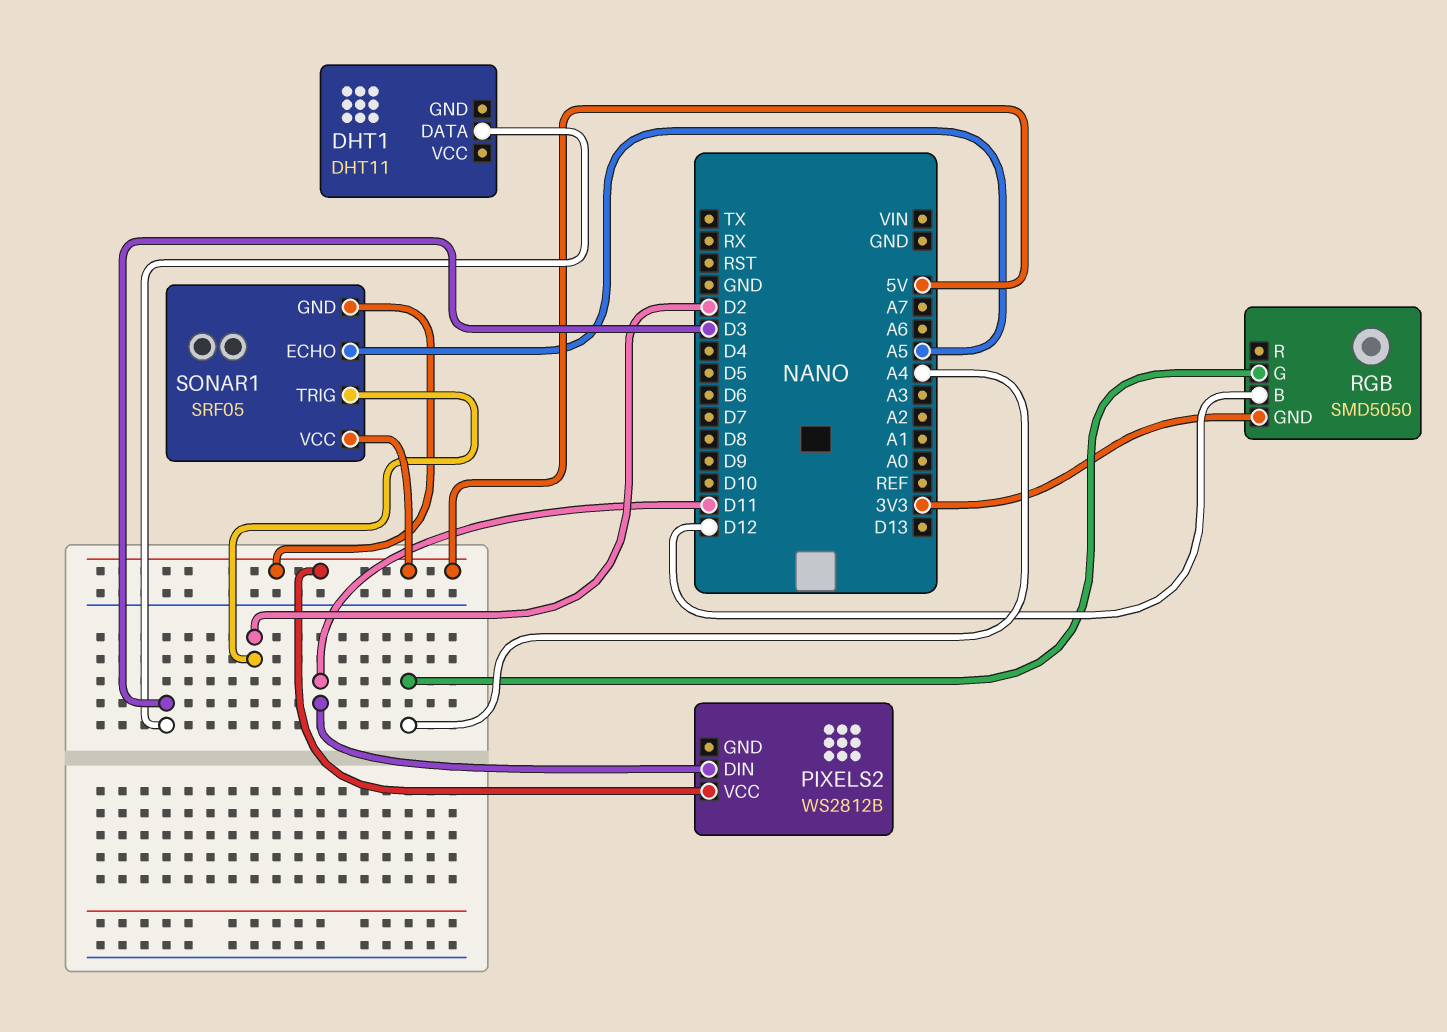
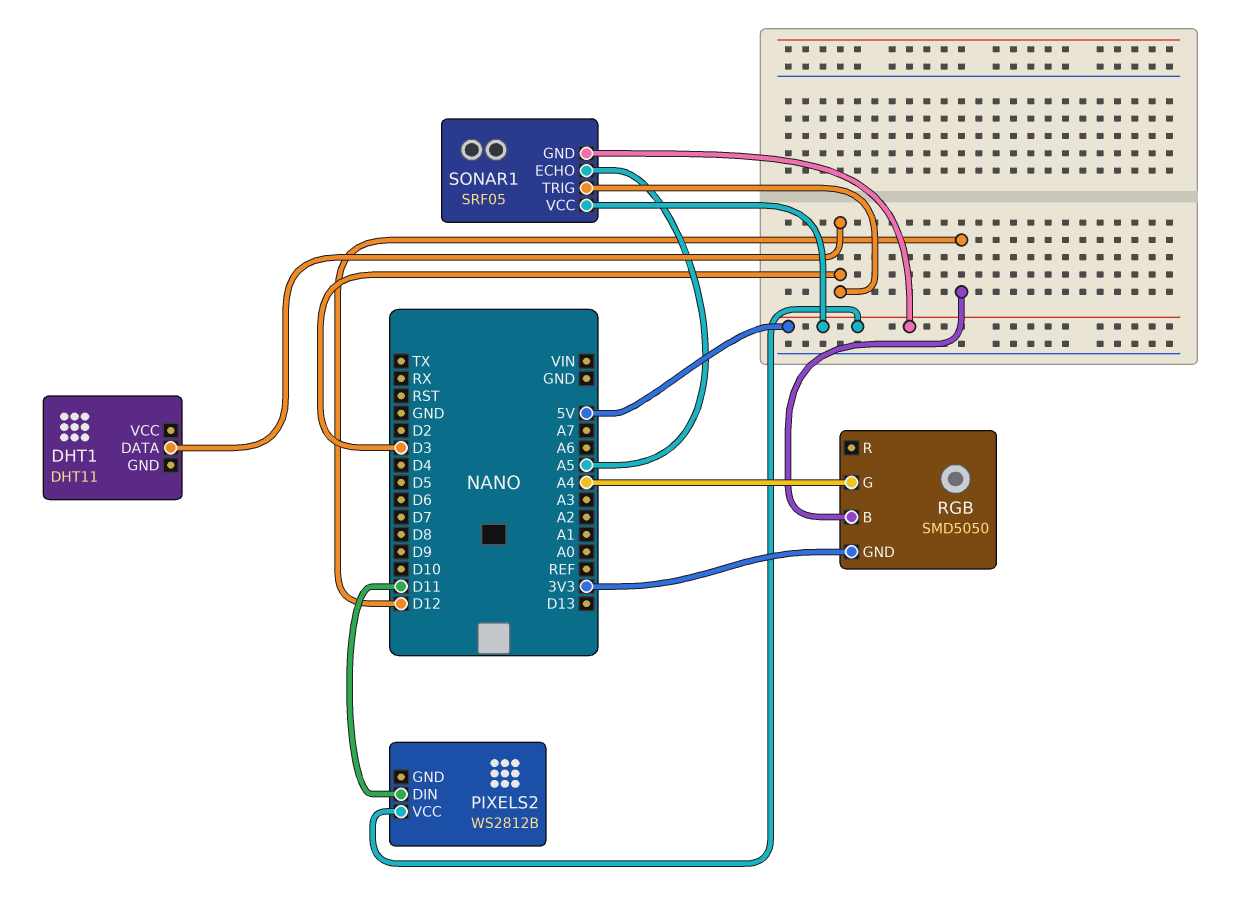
SONAR1 pin TRIG: D2 -> D3

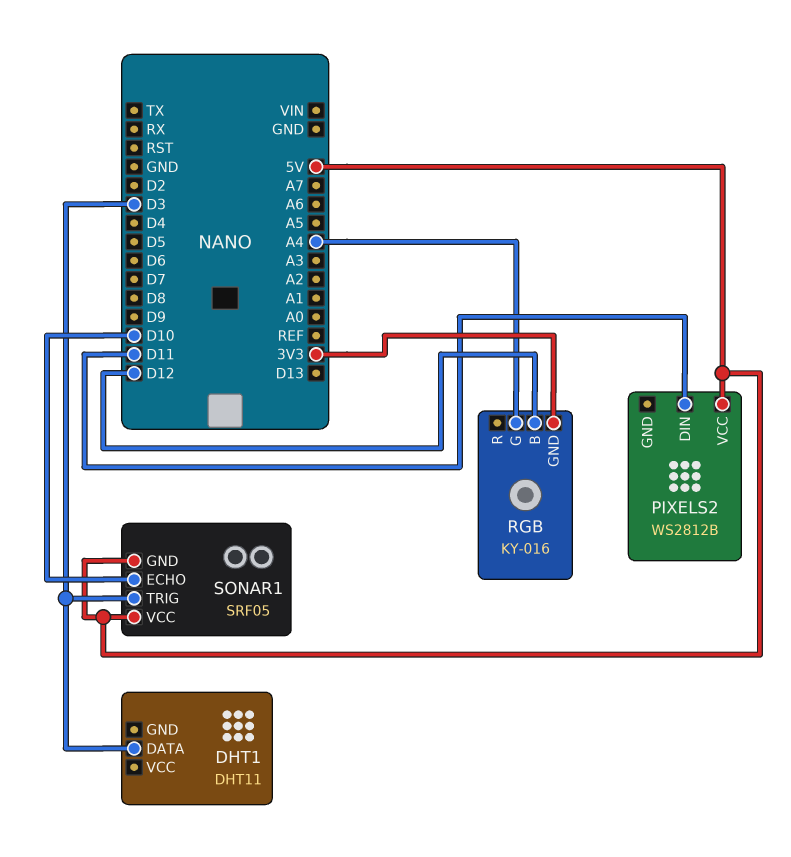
RGB: SMD5050 -> KY-016
SONAR1 pin ECHO: A5 -> D10

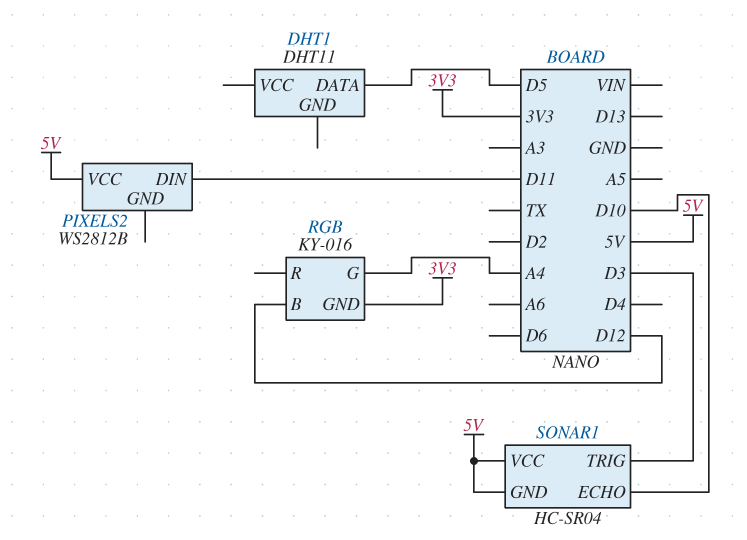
DHT1 pin DATA: D3 -> D5
SONAR1: SRF05 -> HC-SR04

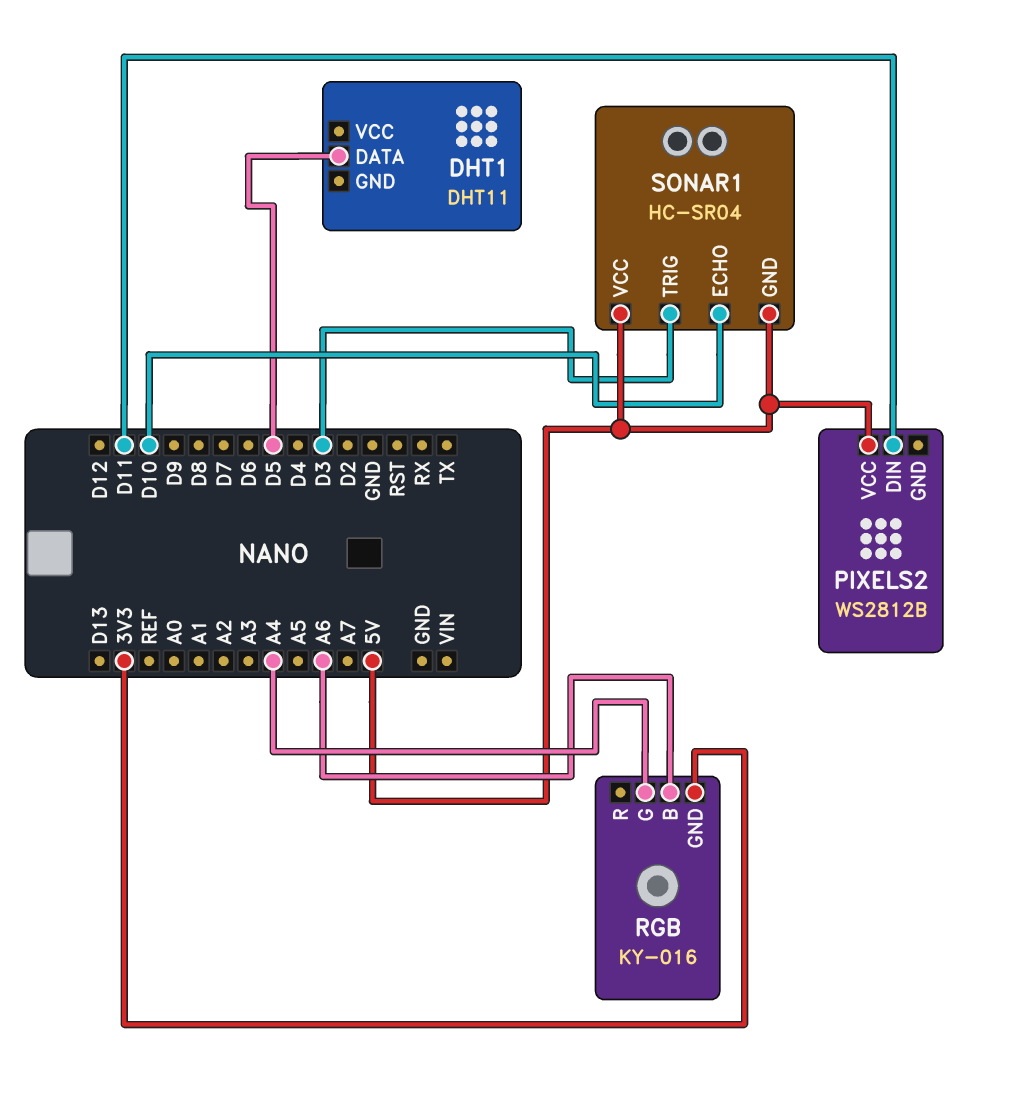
RGB pin B: D12 -> A6

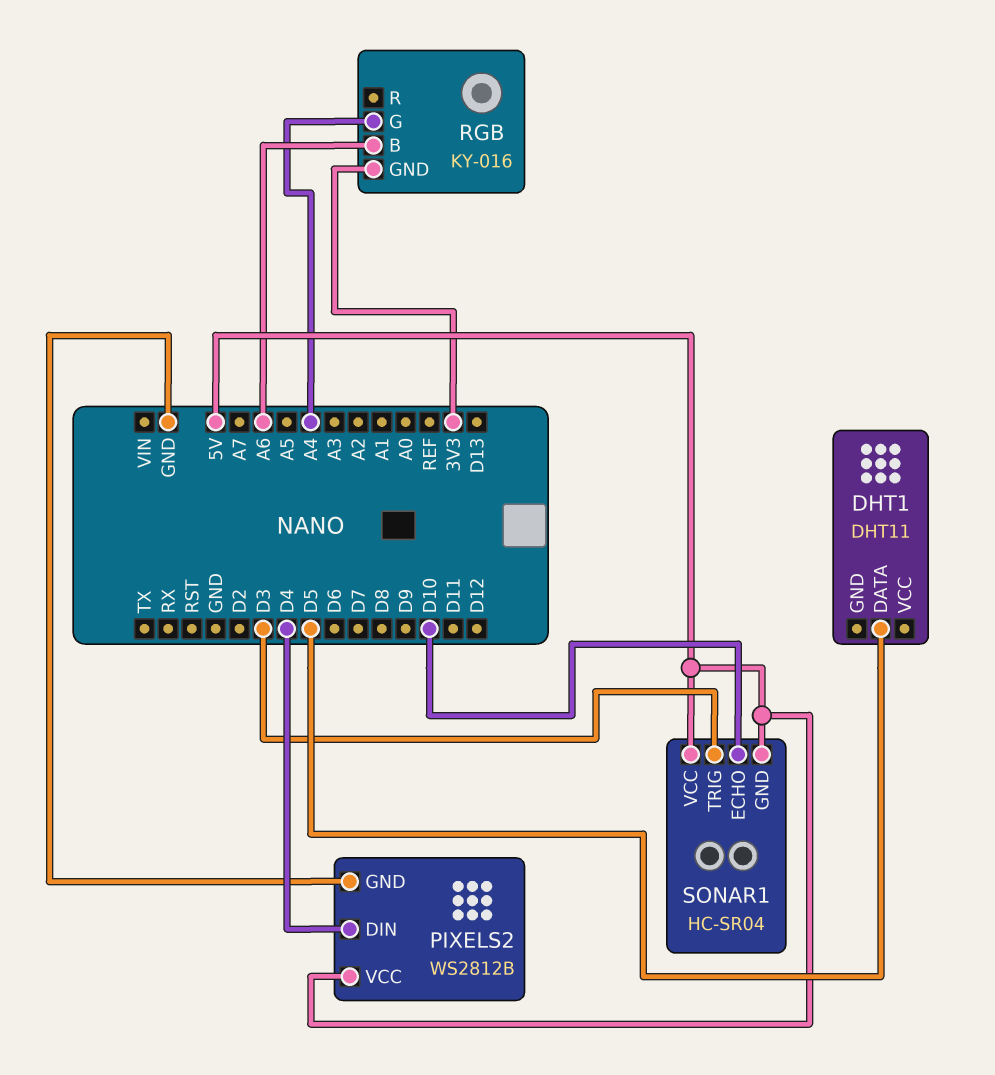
PIXELS2 pin DIN: D11 -> D4
PIXELS2 pin GND: none -> GND

